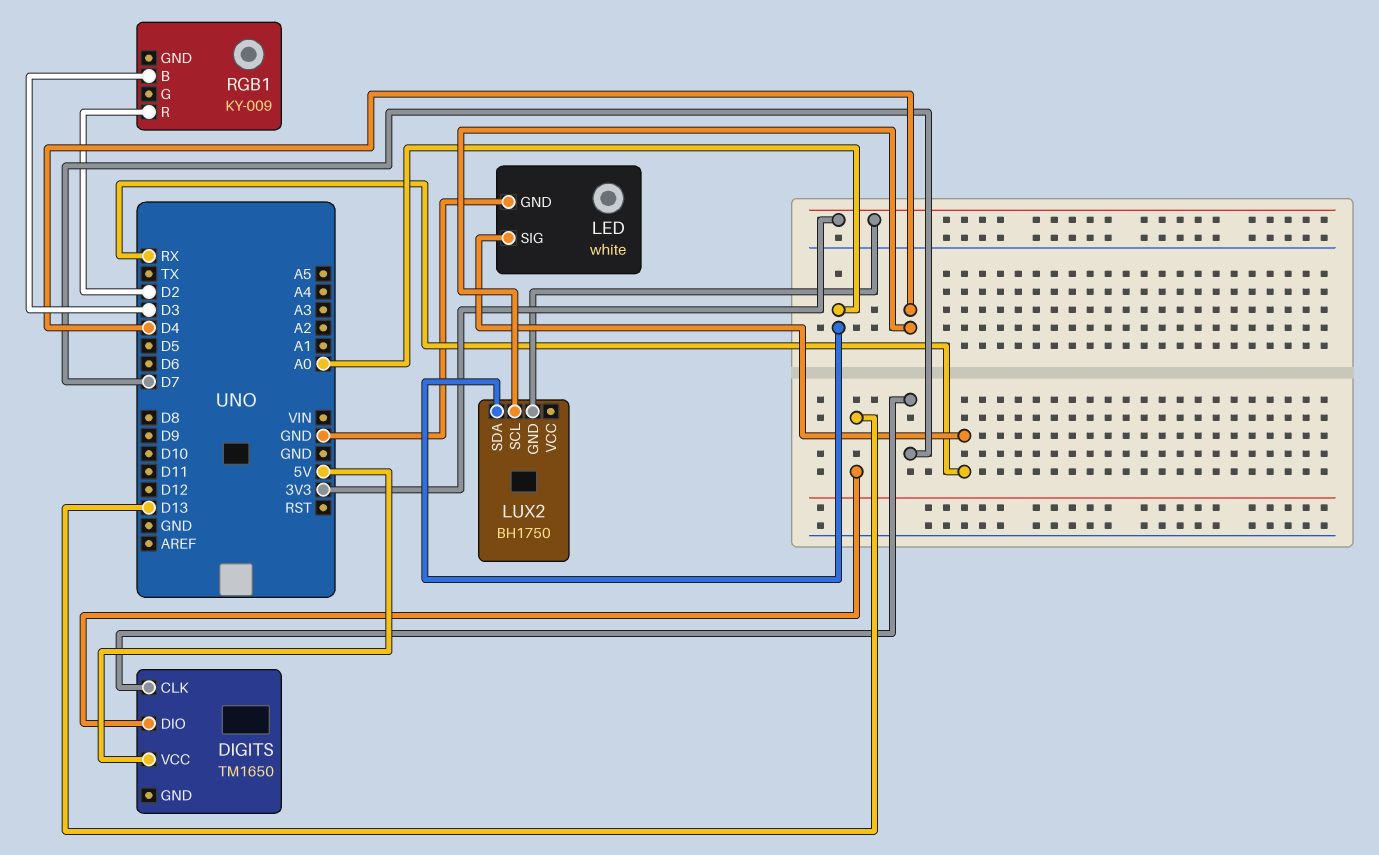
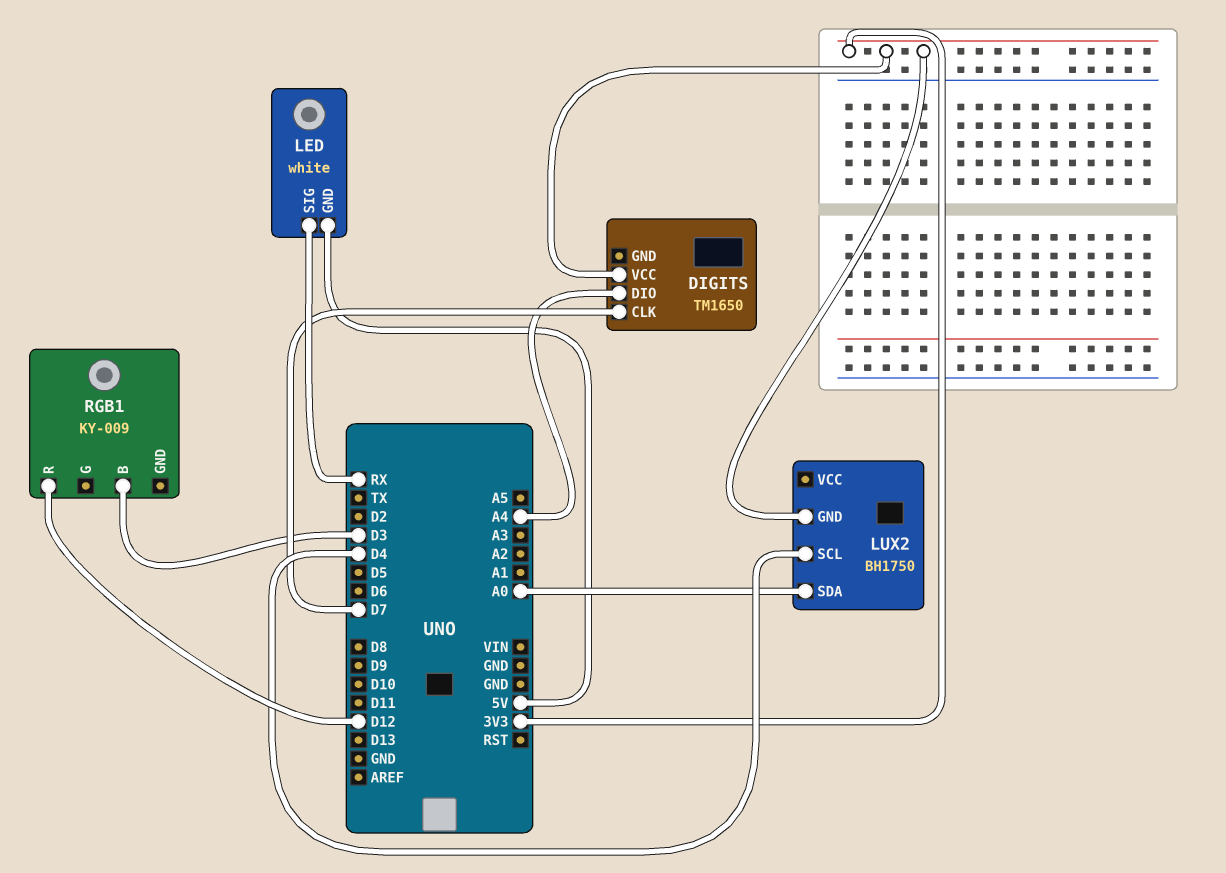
DIGITS pin DIO: D13 -> A4
DIGITS pin VCC: 5V -> 3V3
LED pin GND: GND -> 5V
RGB1 pin R: D2 -> D12

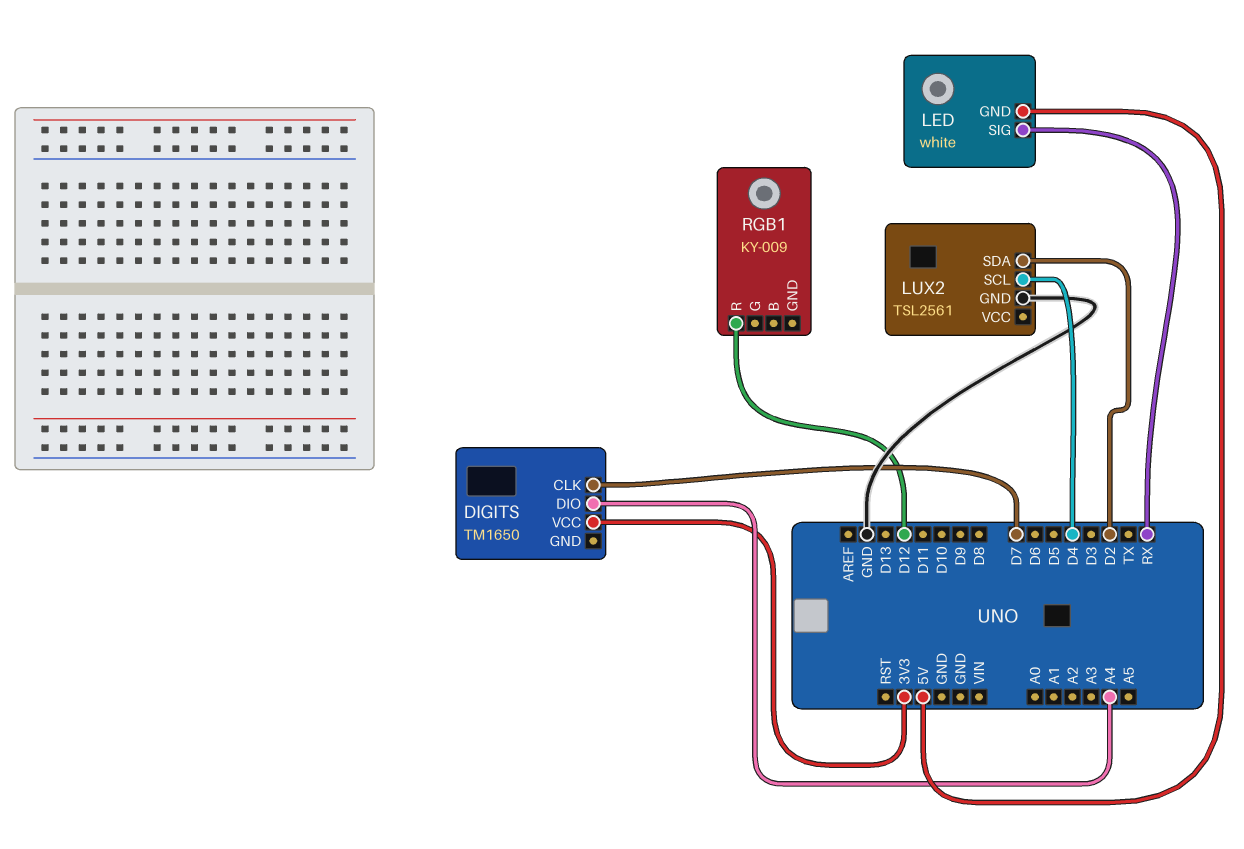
LUX2: BH1750 -> TSL2561
LUX2 pin GND: 3V3 -> GND
LUX2 pin SDA: A0 -> D2
RGB1 pin B: D3 -> none

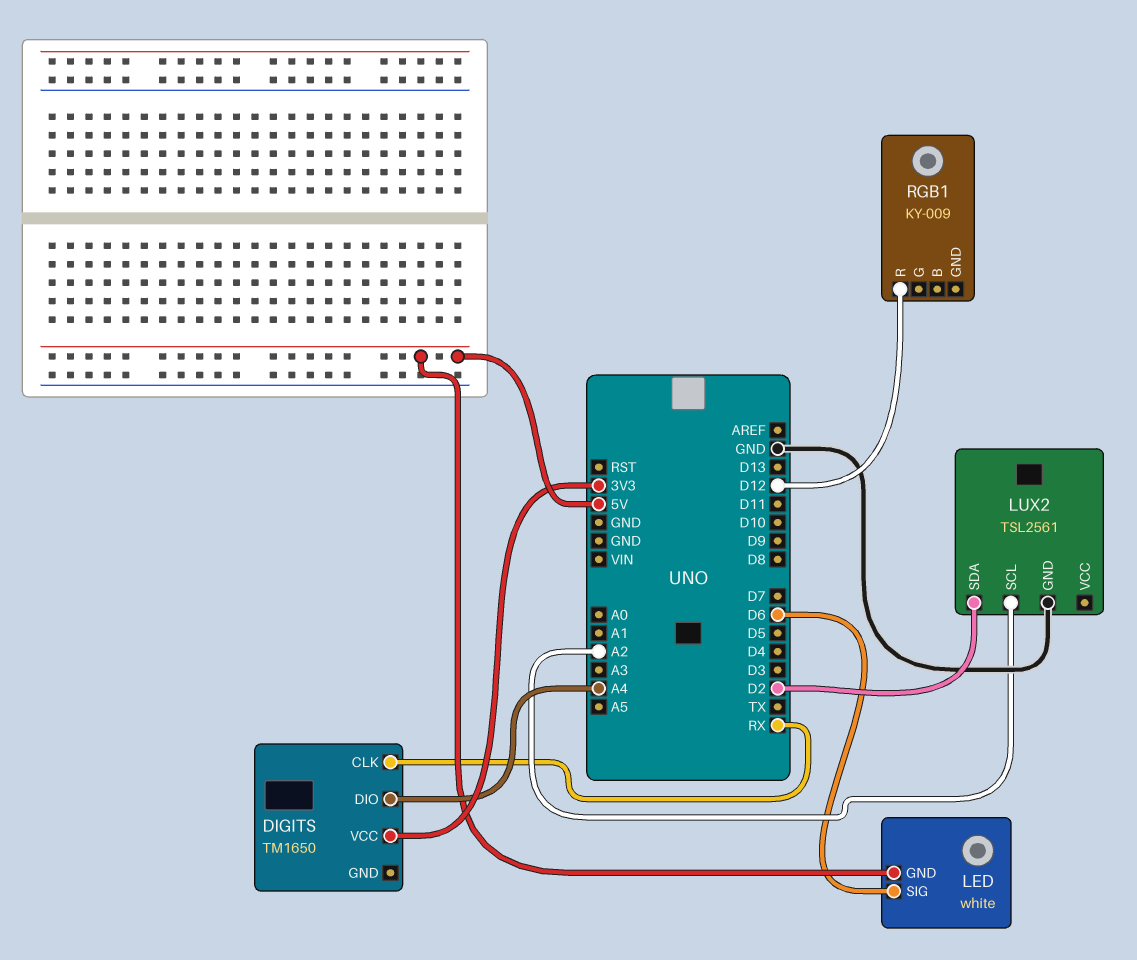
DIGITS pin CLK: D7 -> RX
LED pin SIG: RX -> D6
LUX2 pin SCL: D4 -> A2

